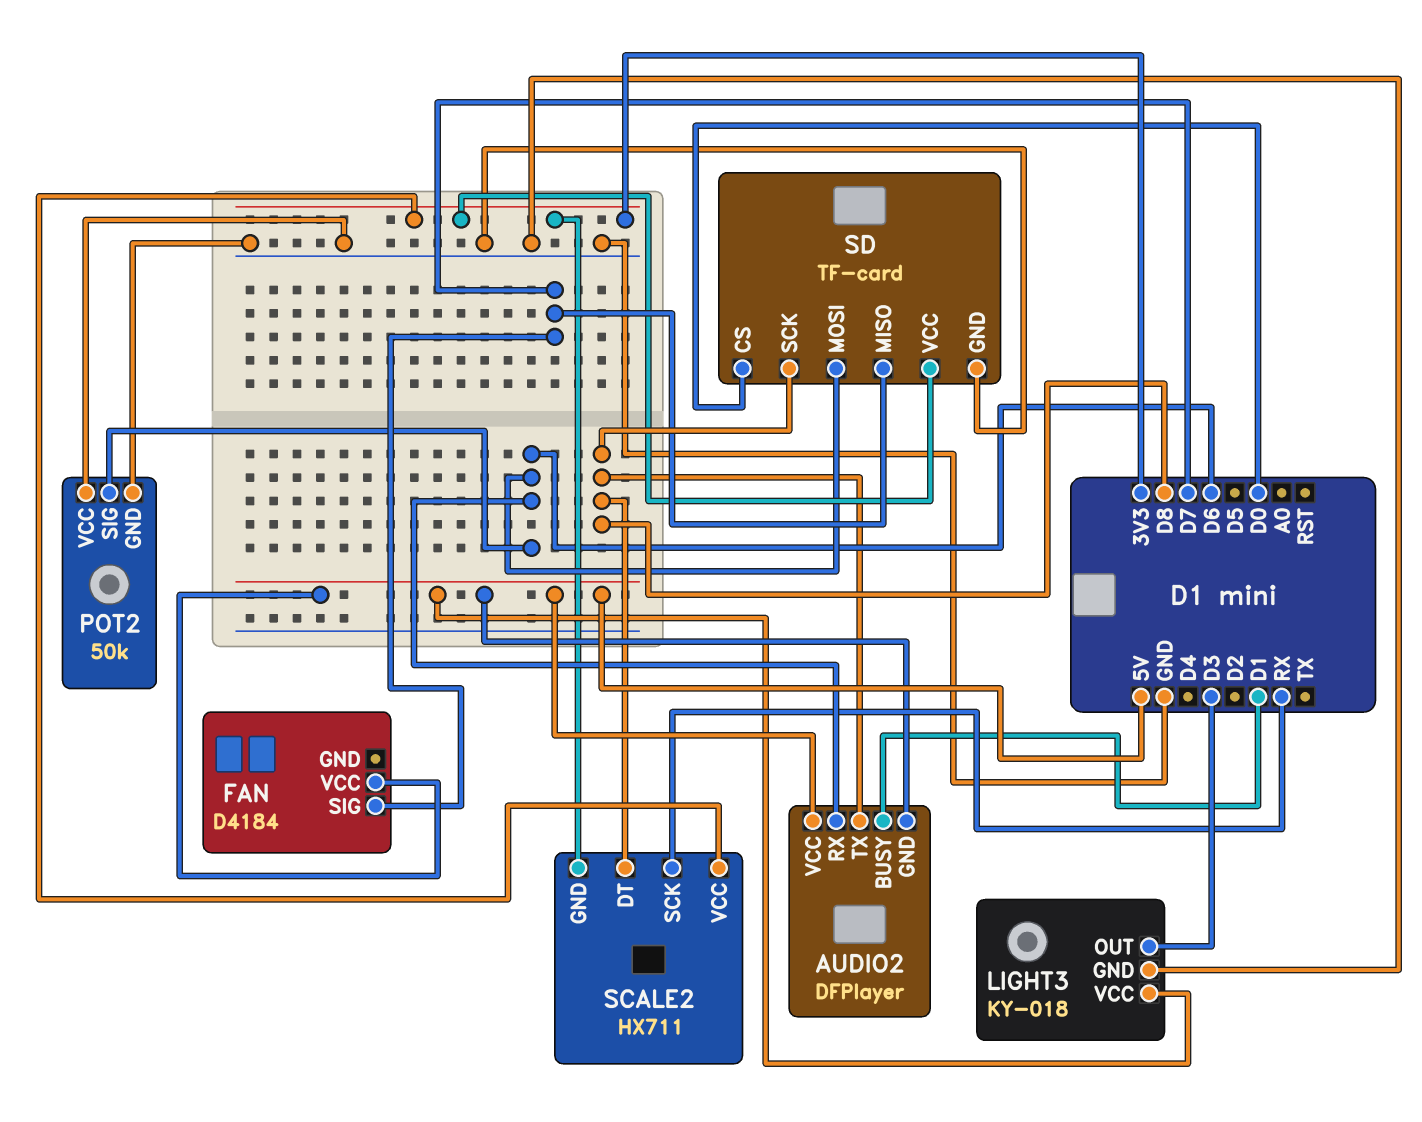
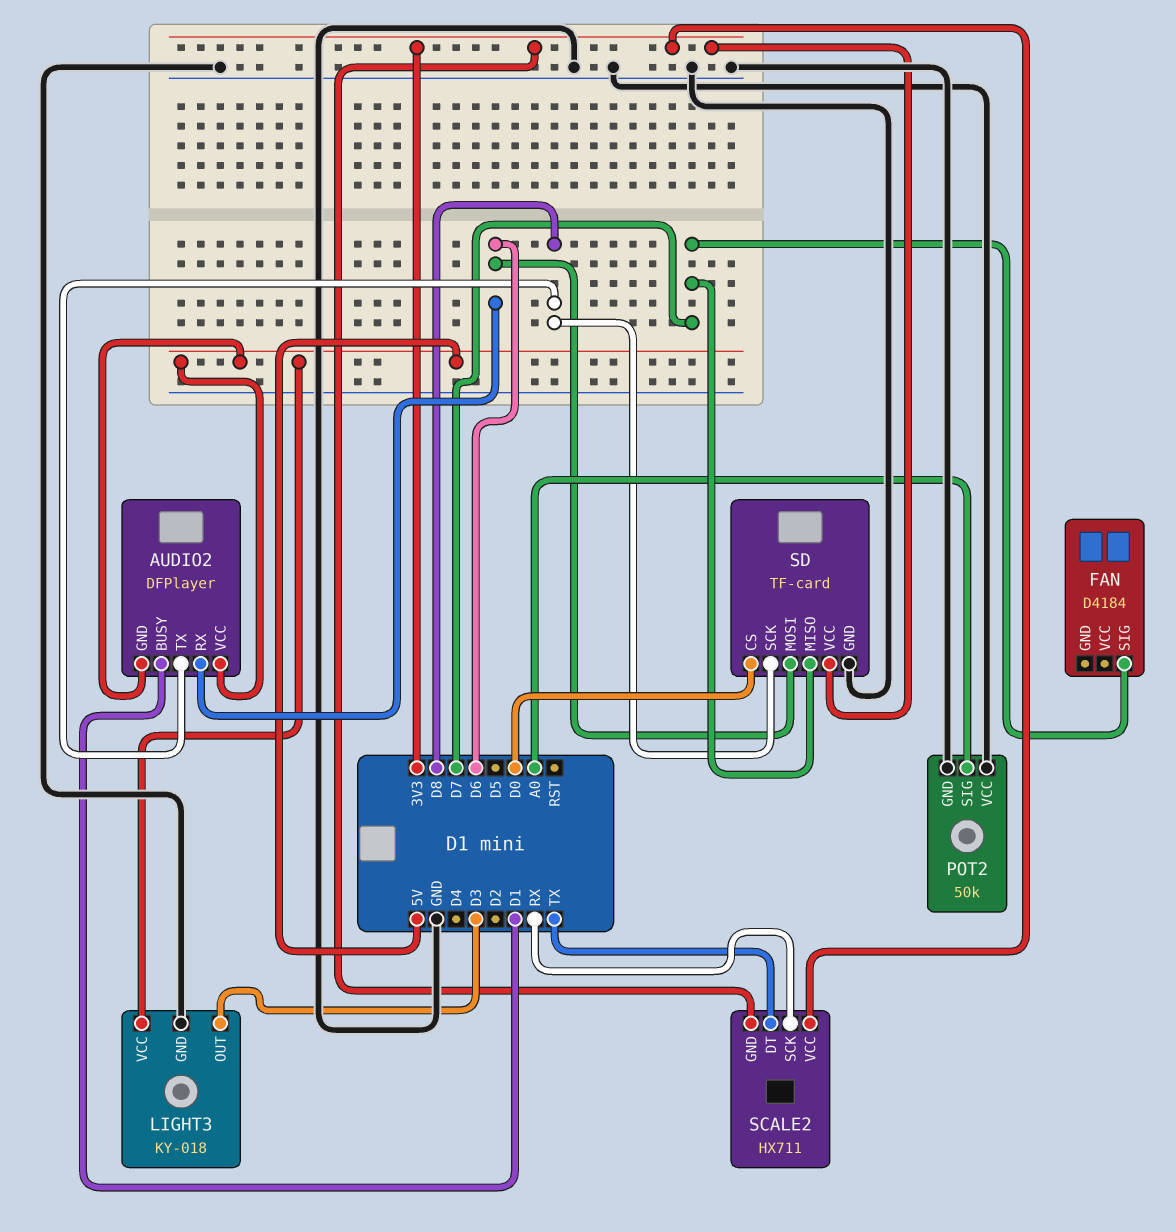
FAN pin VCC: 5V -> none
POT2 pin SIG: D6 -> A0
SCALE2 pin DT: D8 -> TX

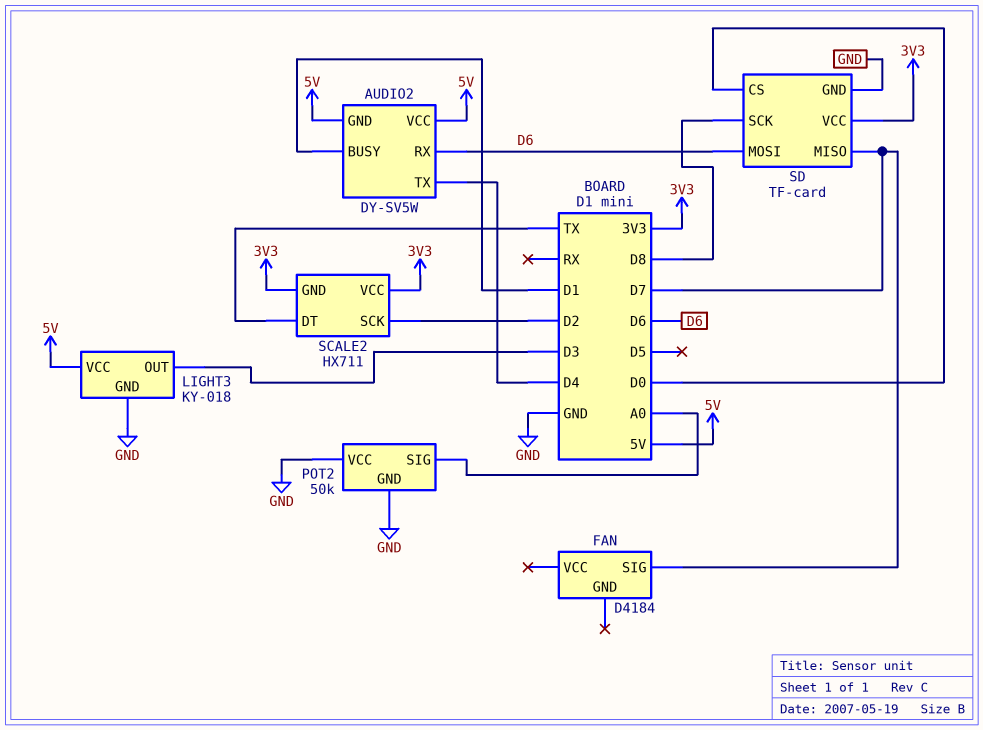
AUDIO2: DFPlayer -> DY-SV5W
AUDIO2 pin TX: D8 -> D4
SCALE2 pin SCK: RX -> D2

